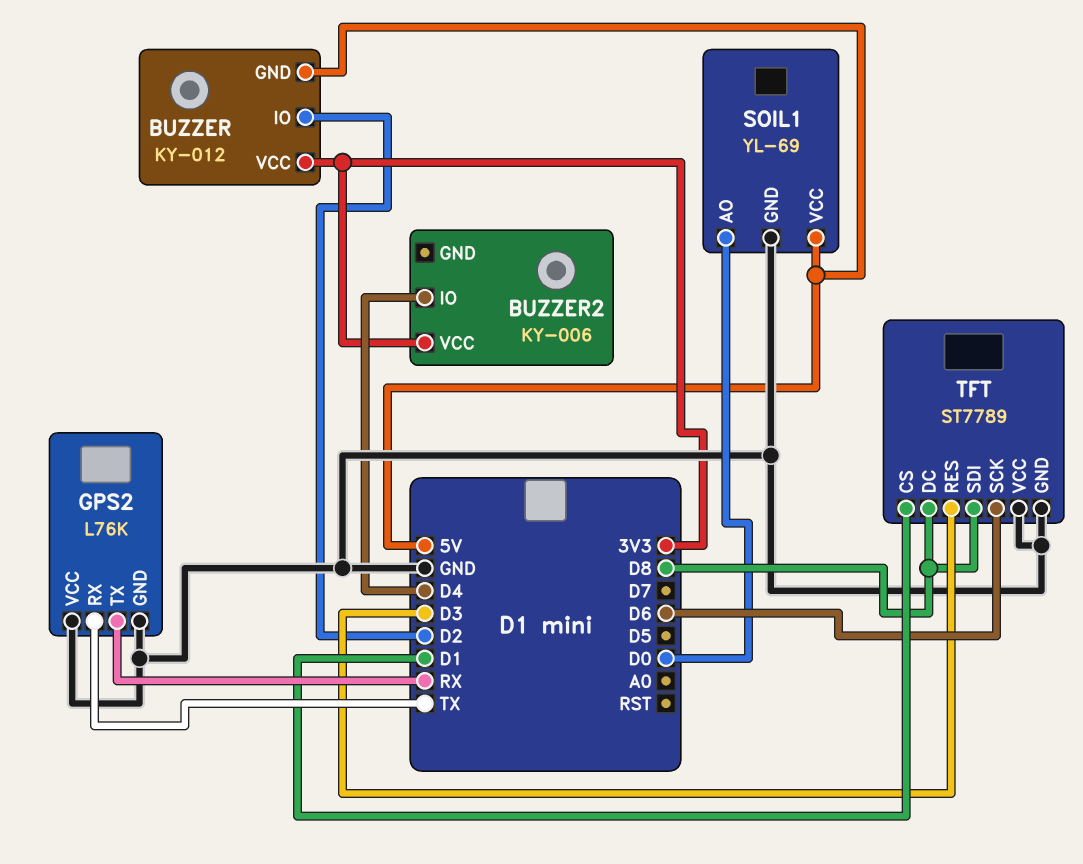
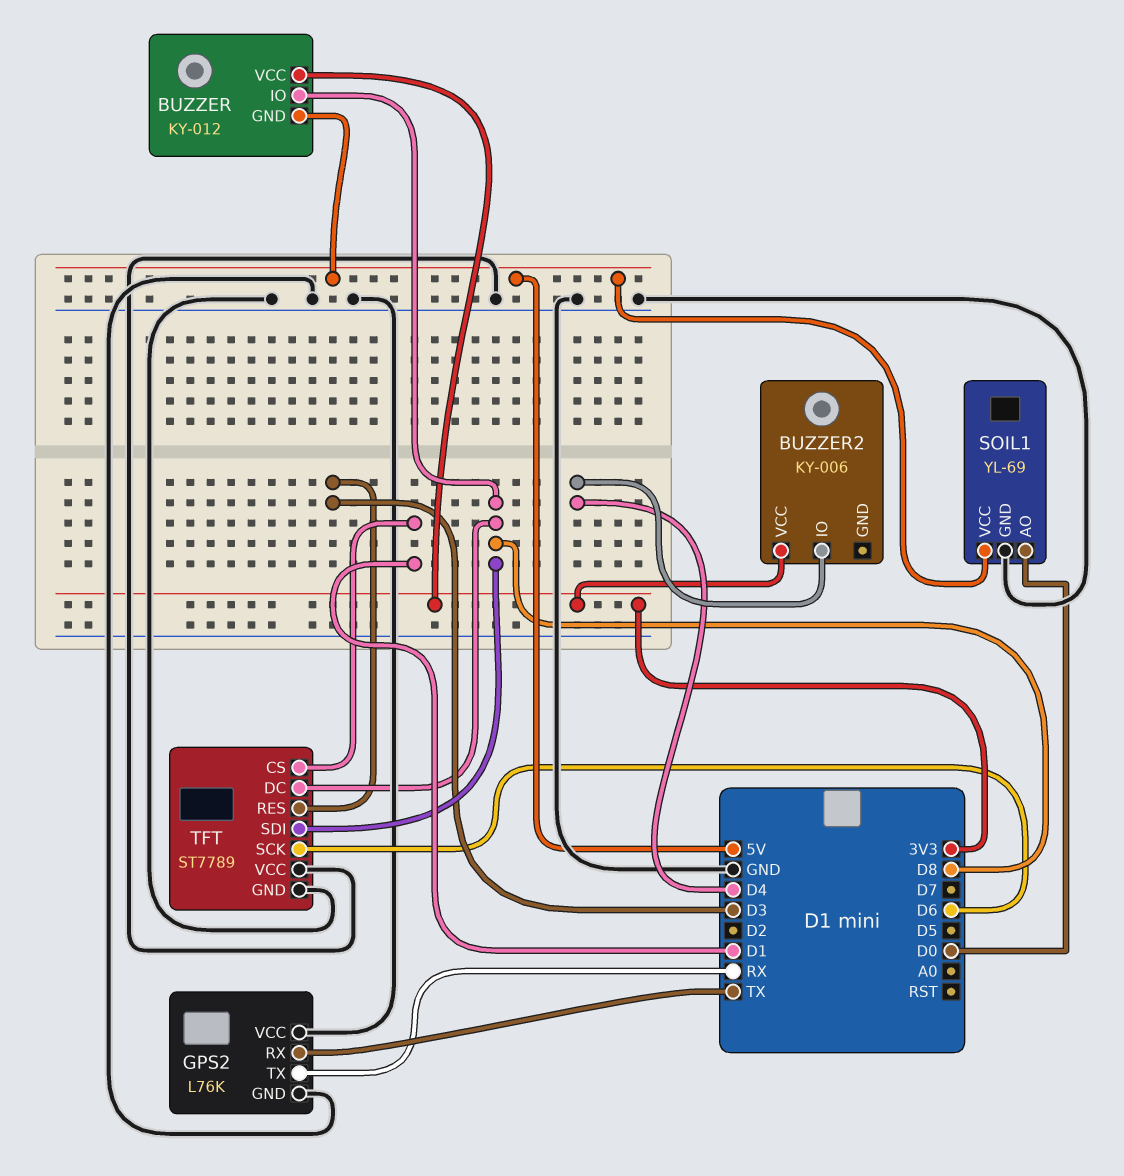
BUZZER pin IO: D2 -> D8

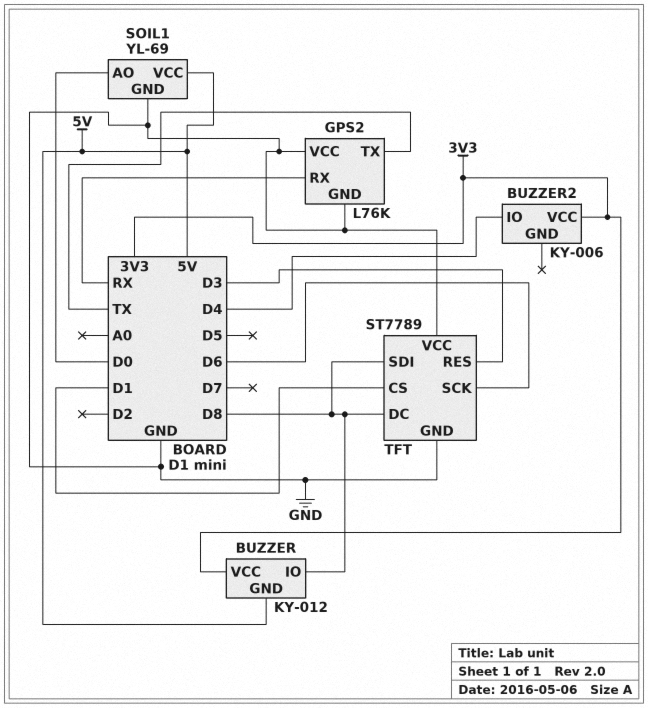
GPS2 pin RX: TX -> RX
GPS2 pin TX: RX -> TX

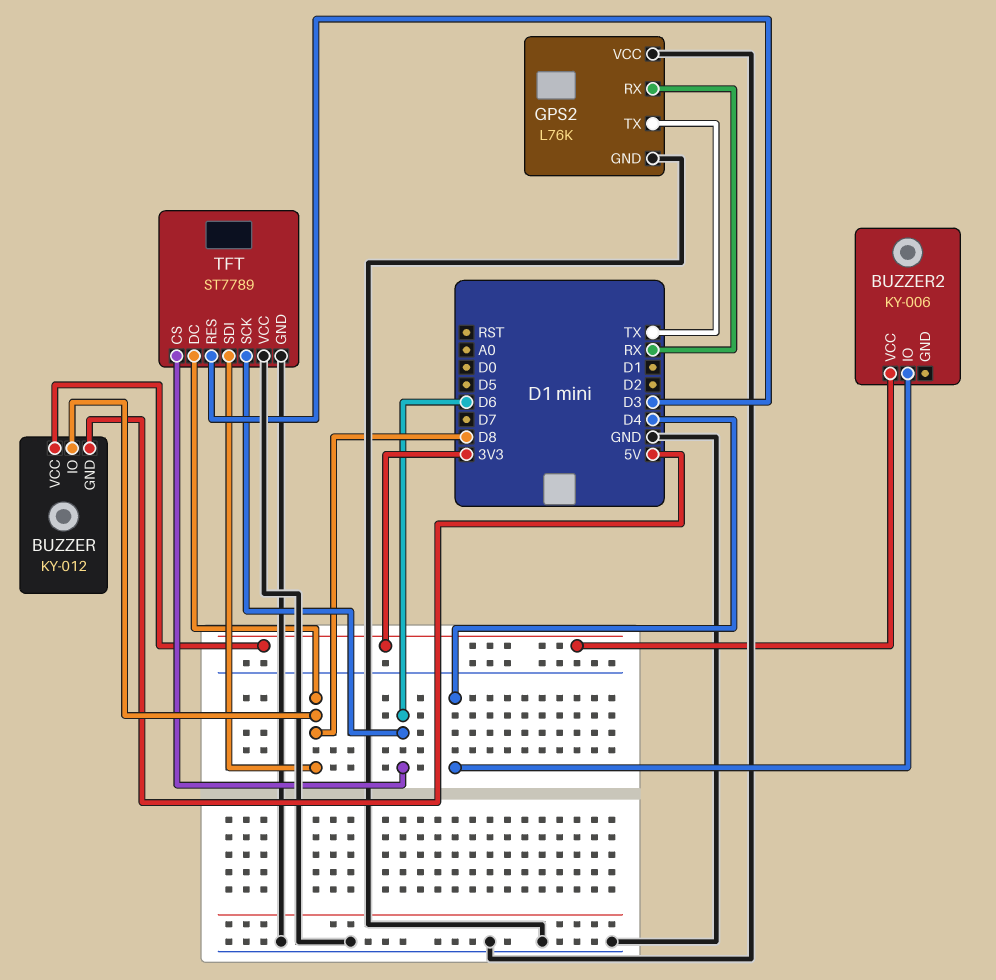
SOIL1: YL-69 -> none
SOIL1 pin AO: D0 -> none
SOIL1 pin GND: GND -> none
SOIL1 pin VCC: 5V -> none
TFT pin CS: D1 -> D6

